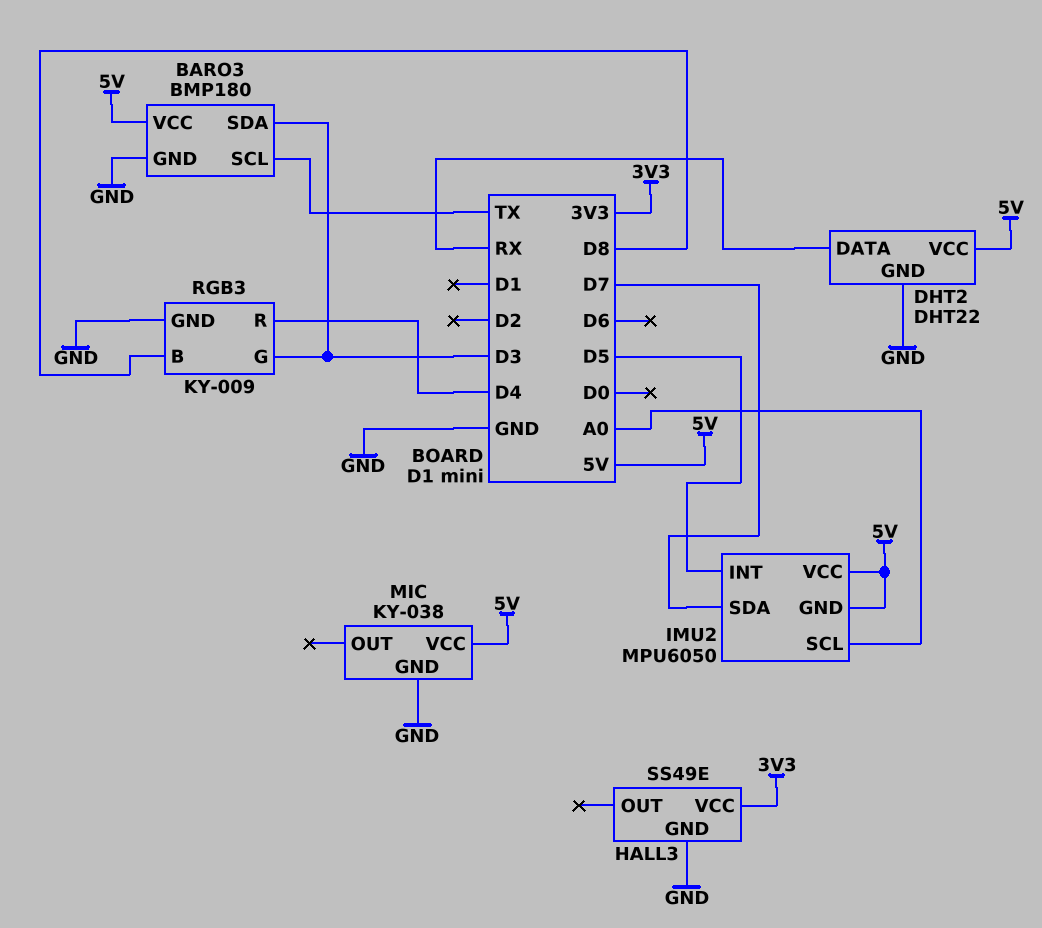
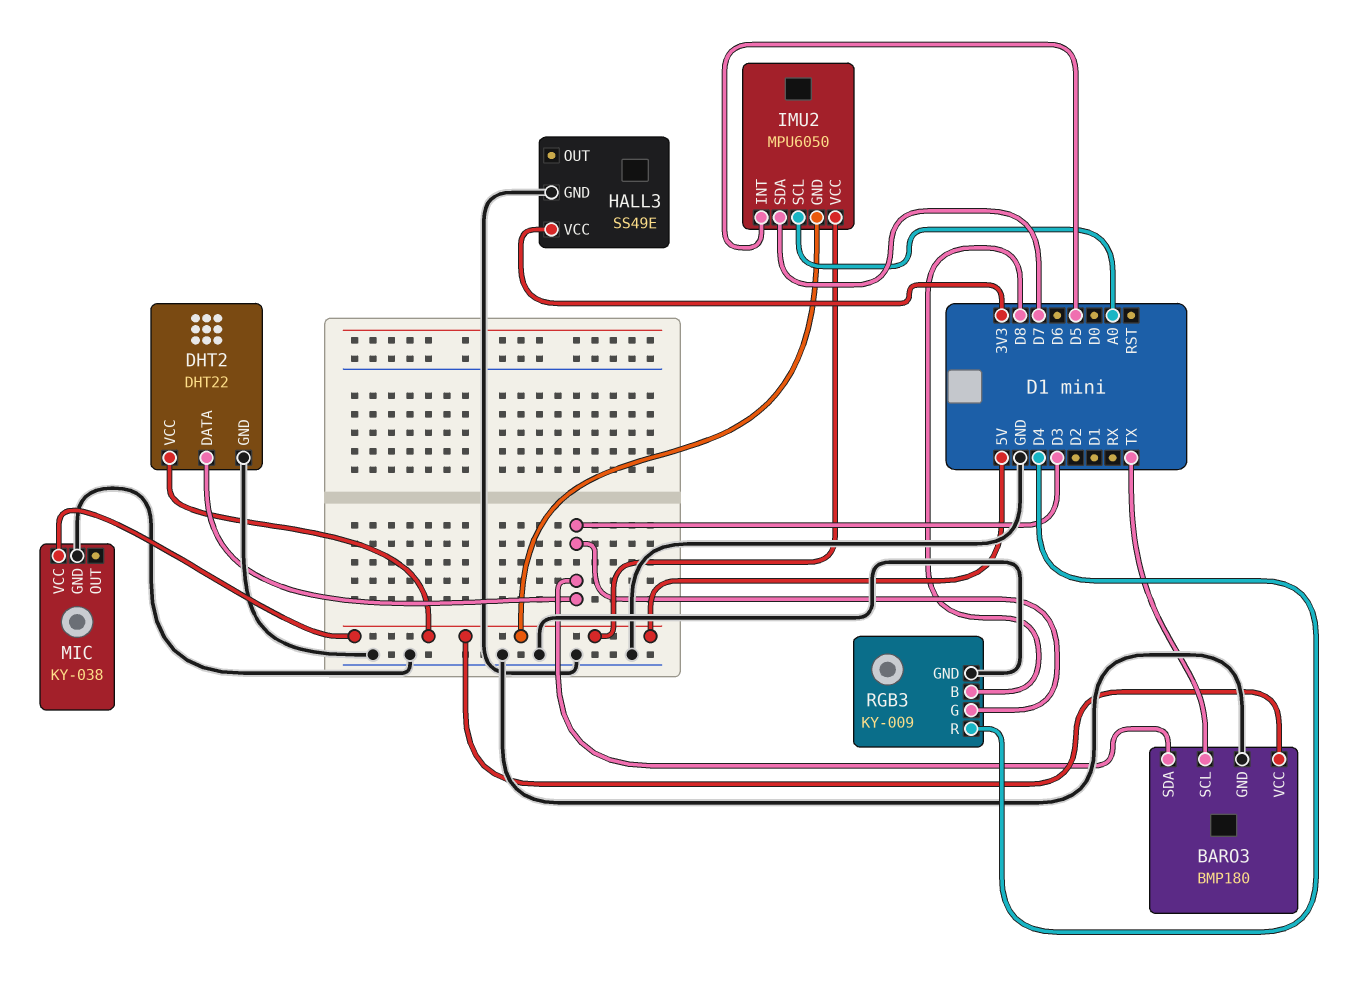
DHT2 pin DATA: RX -> D3

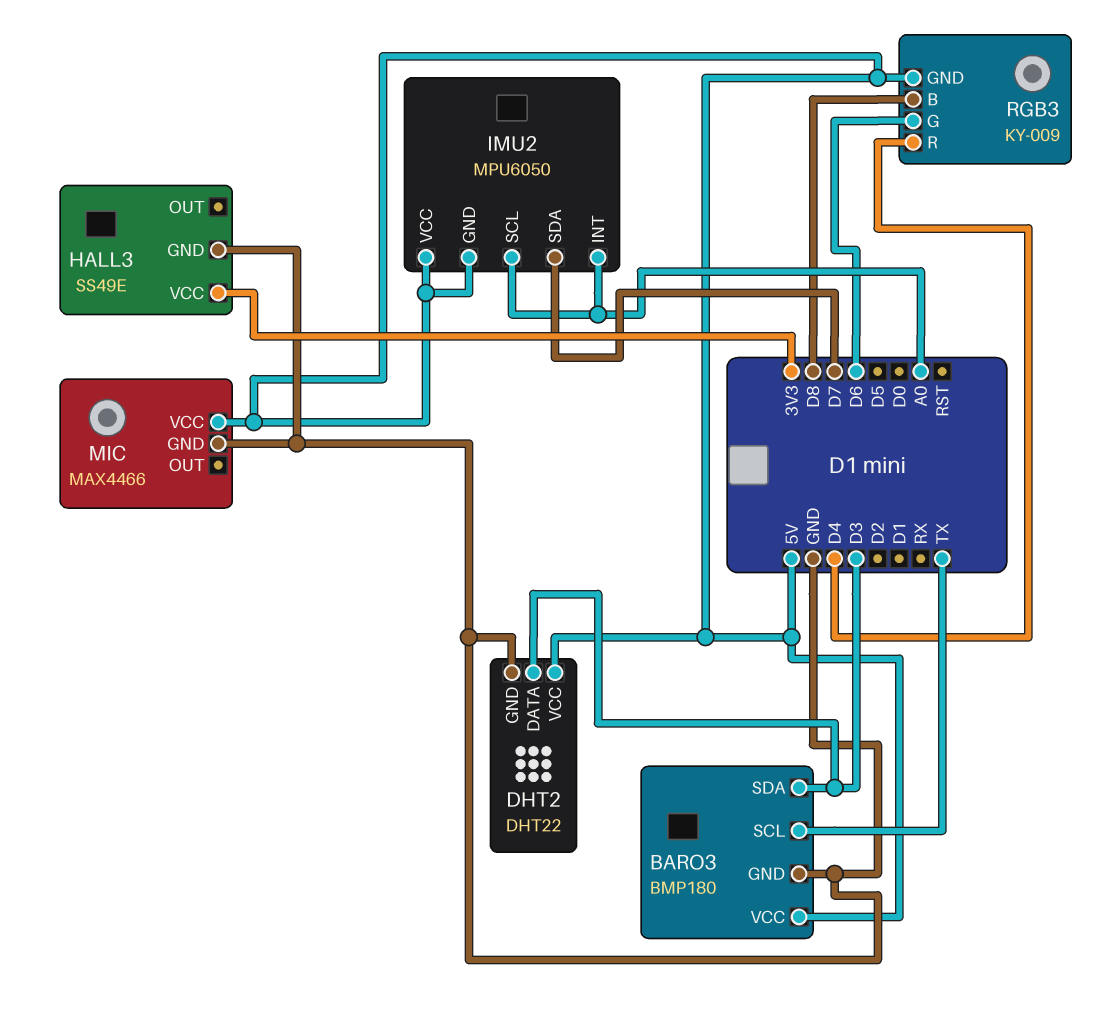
IMU2 pin INT: D5 -> A0
MIC: KY-038 -> MAX4466
RGB3 pin G: D3 -> D6
RGB3 pin GND: GND -> 5V

